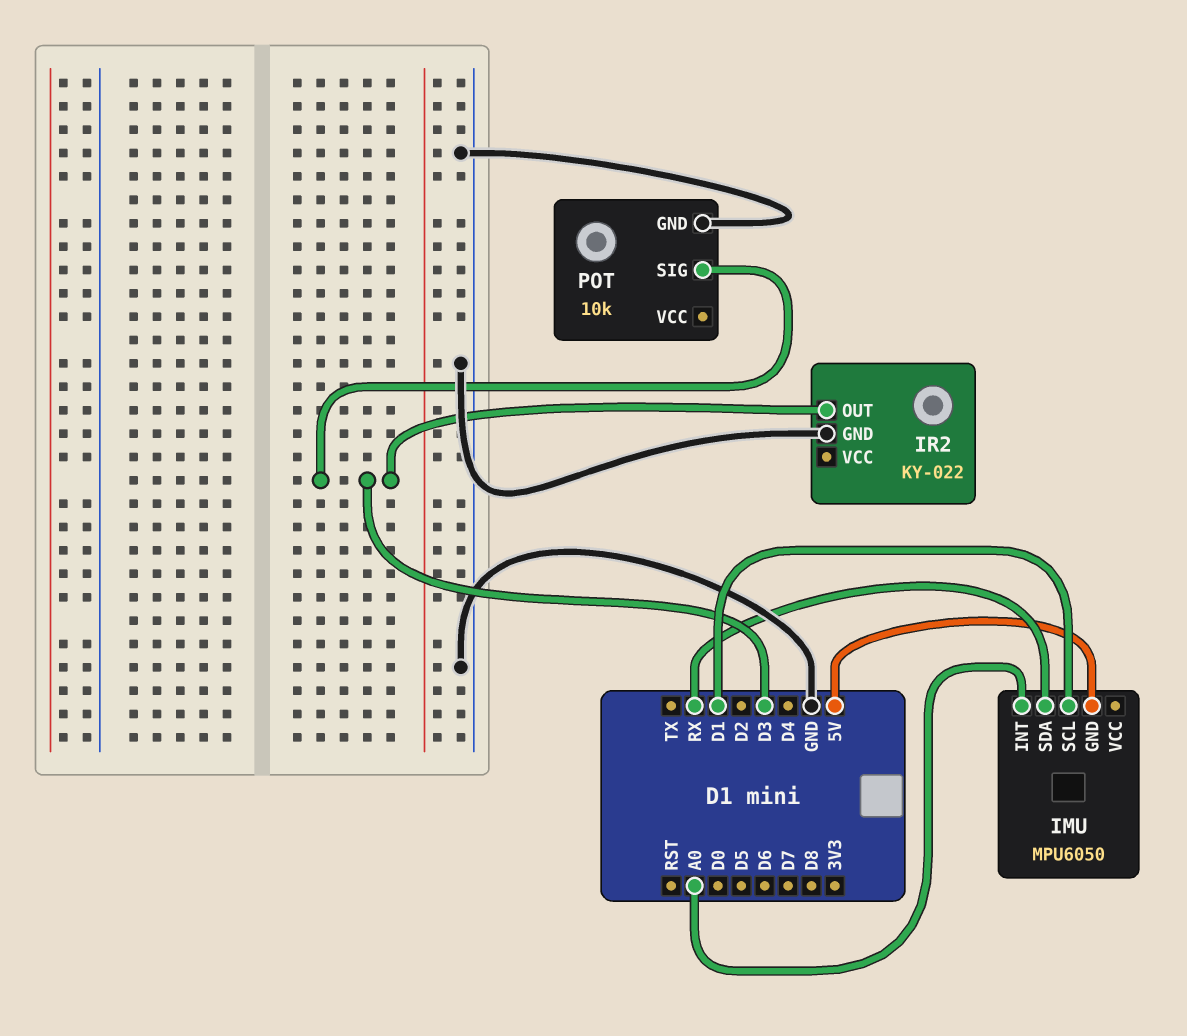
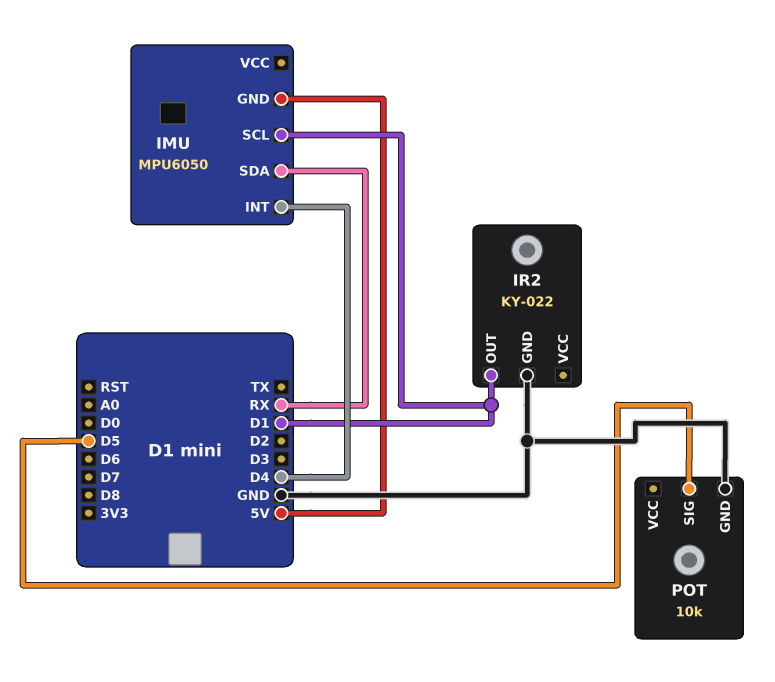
IMU pin INT: A0 -> D4
IR2 pin OUT: D3 -> D1
POT pin SIG: D3 -> D5

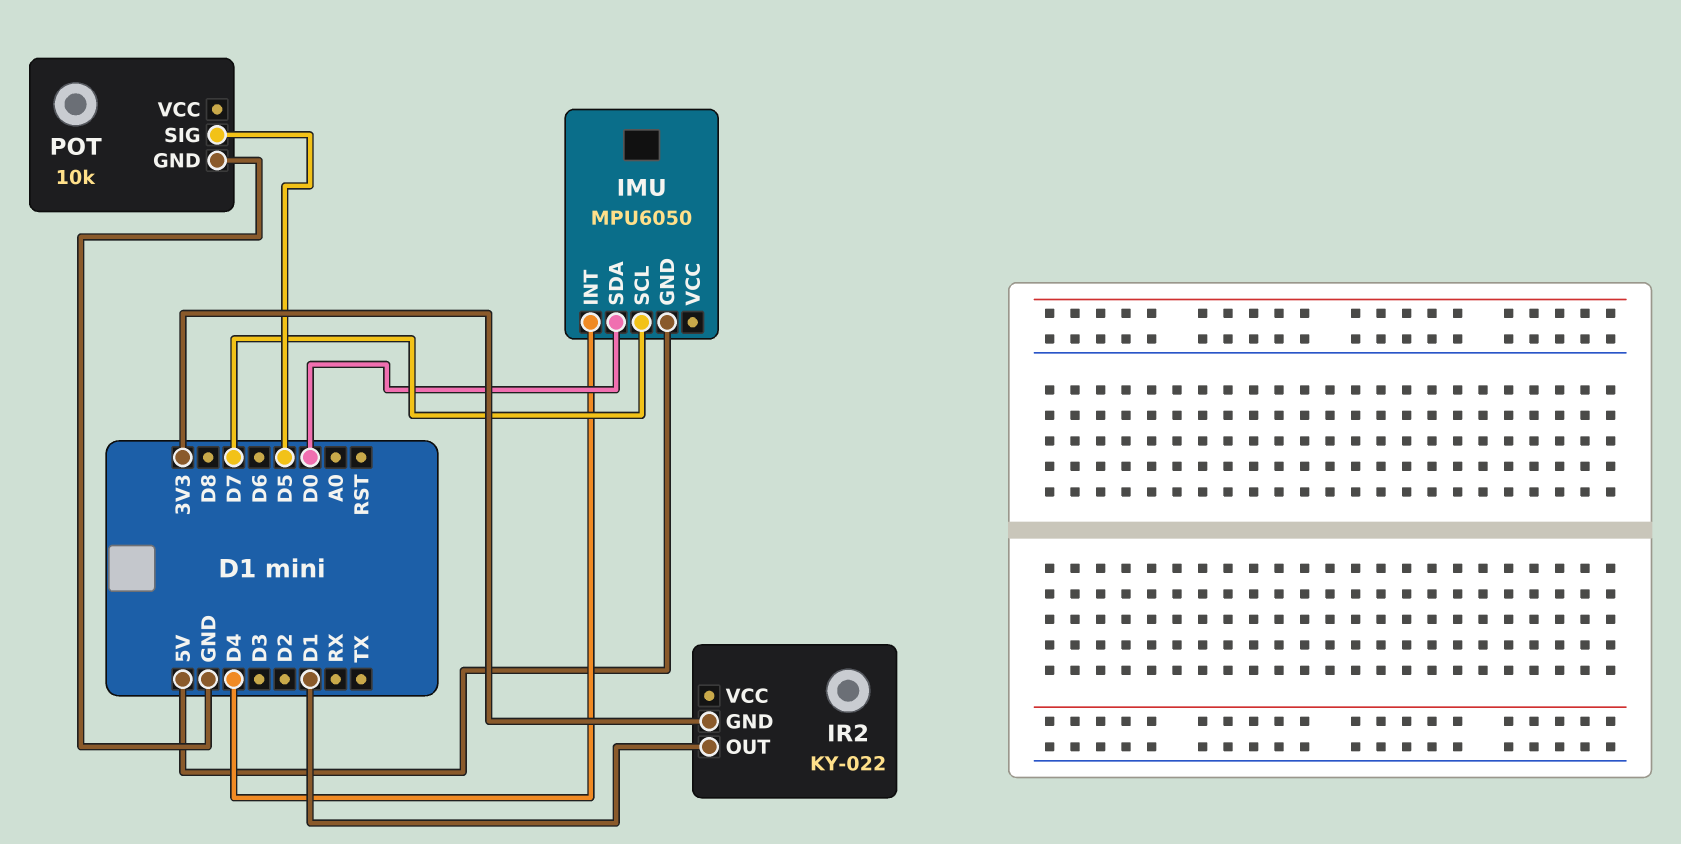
IMU pin SCL: D1 -> D7
IMU pin SDA: RX -> D0
IR2 pin GND: GND -> 3V3

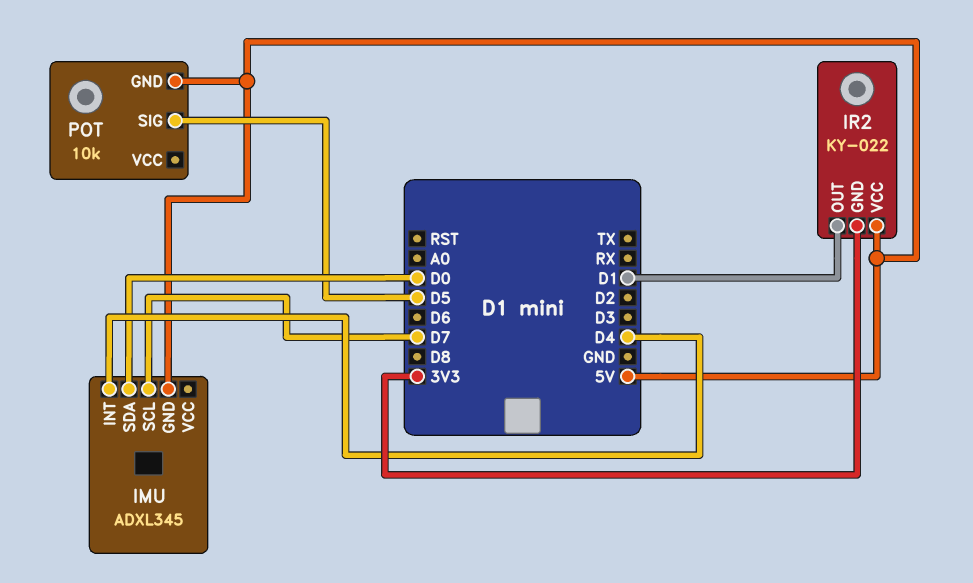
IMU: MPU6050 -> ADXL345
IR2 pin VCC: none -> 5V
POT pin GND: GND -> 5V

